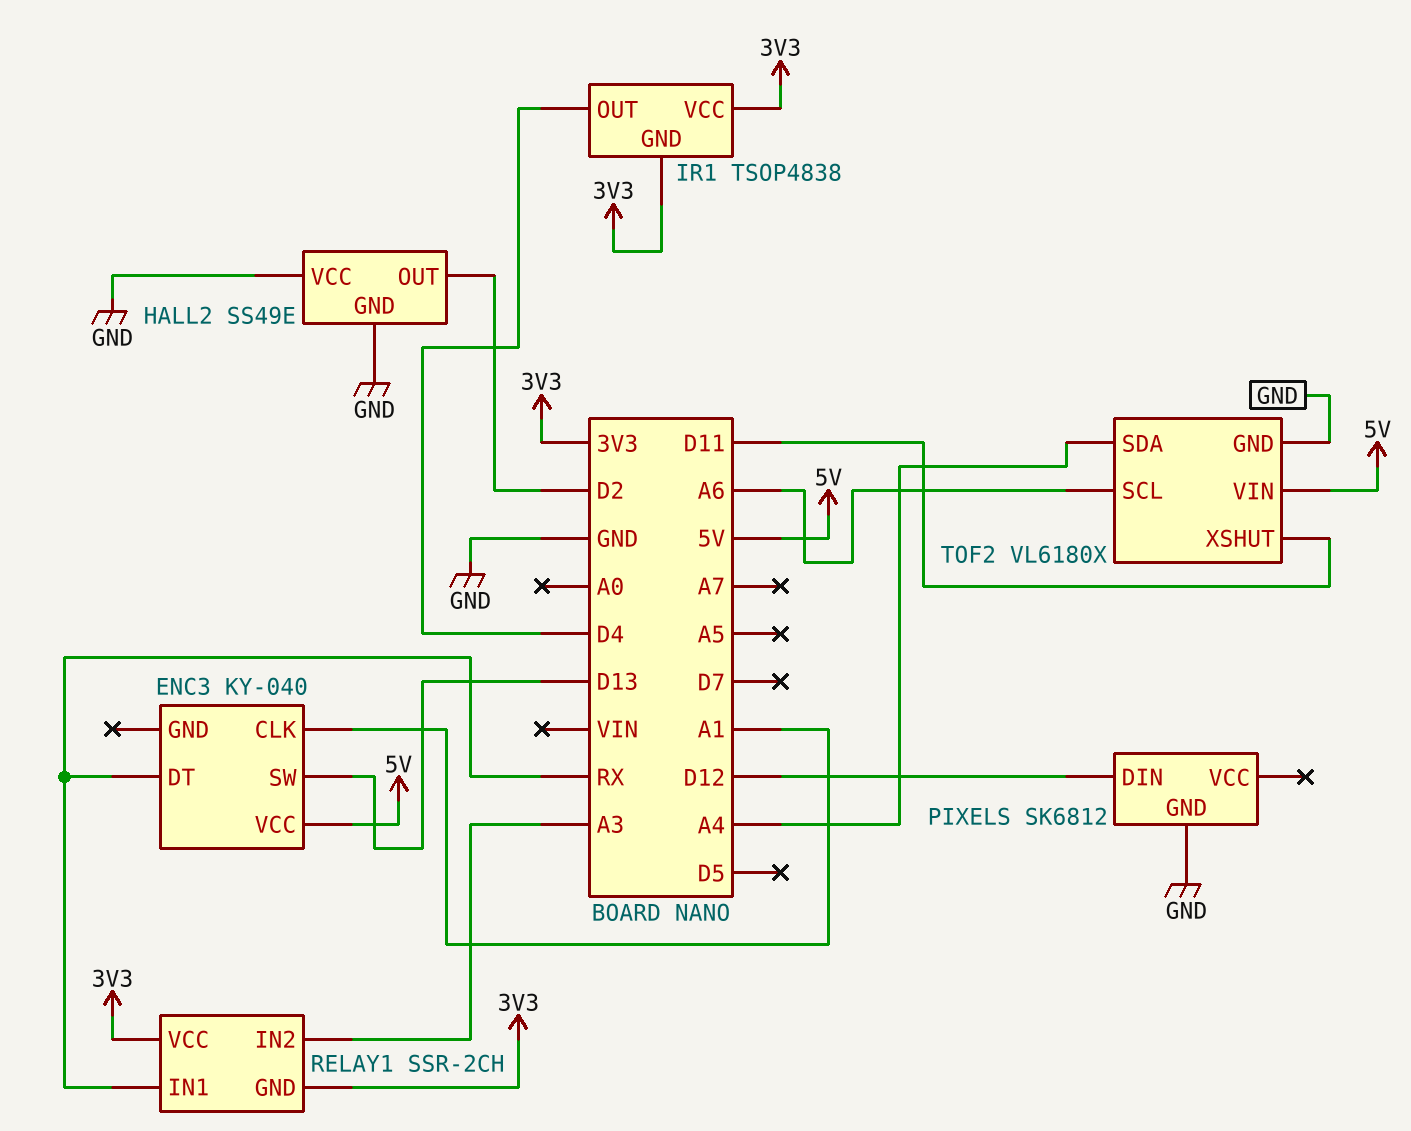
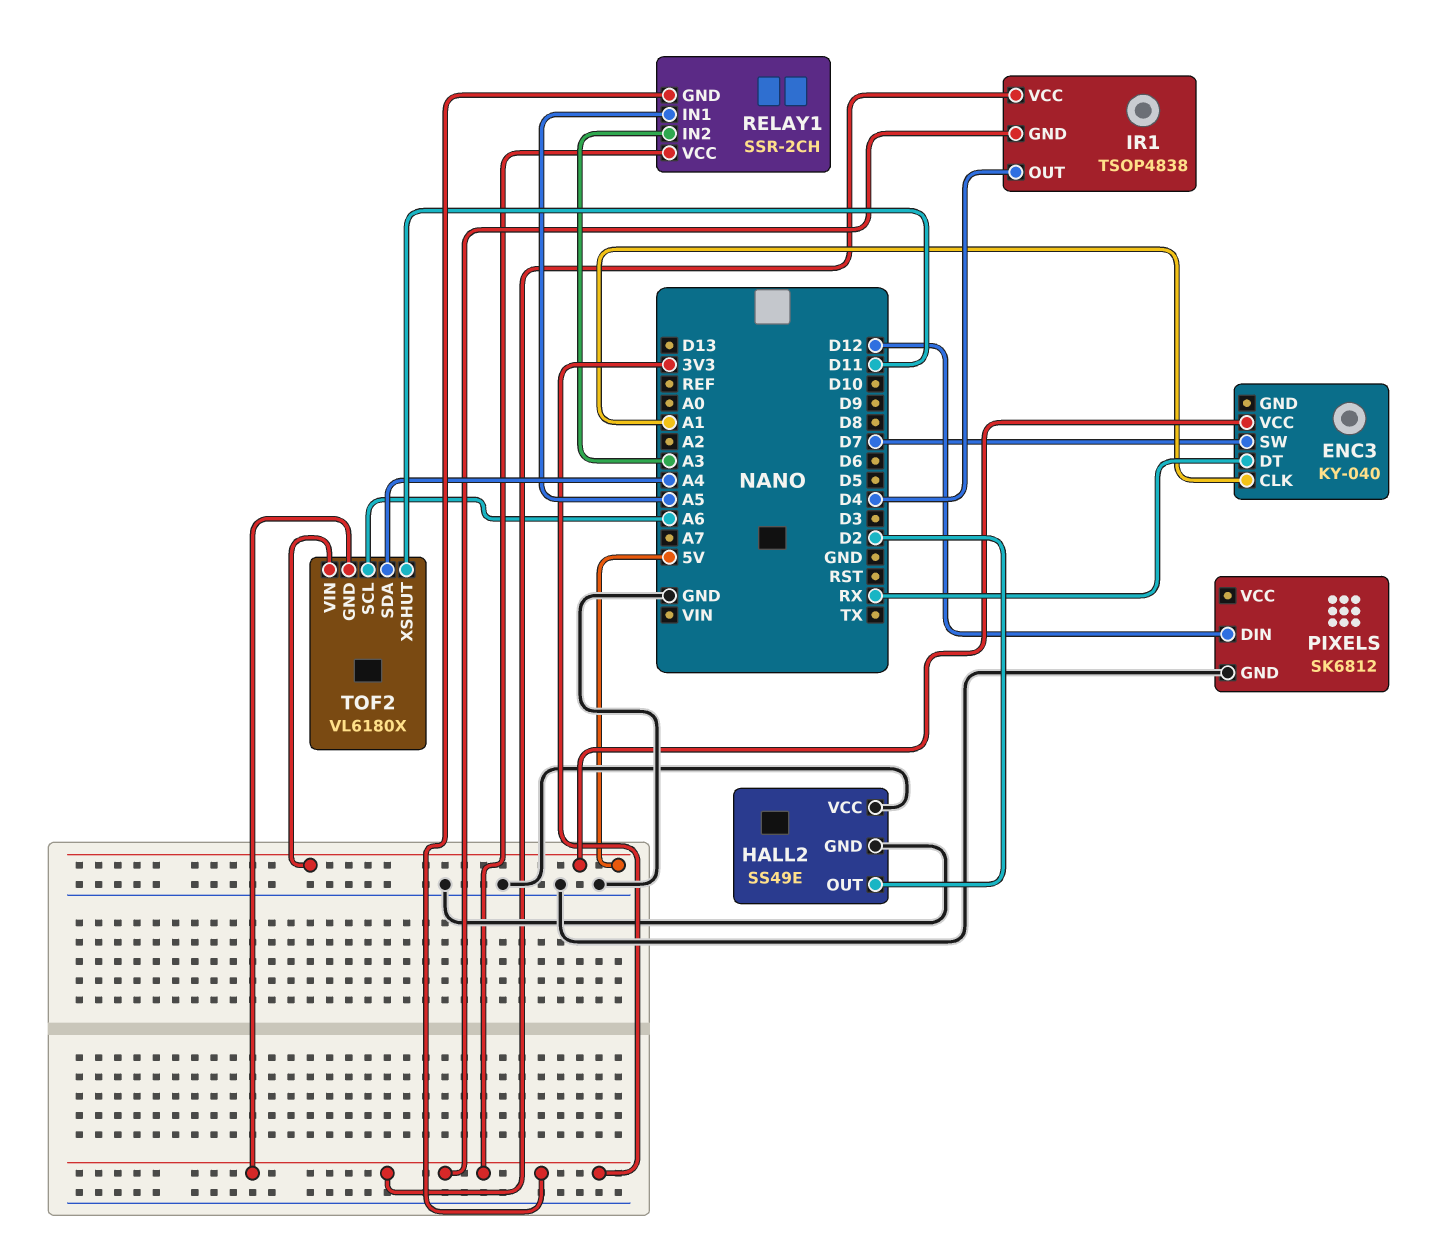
ENC3 pin SW: D13 -> D7
RELAY1 pin IN1: RX -> A5
TOF2 pin GND: GND -> 3V3

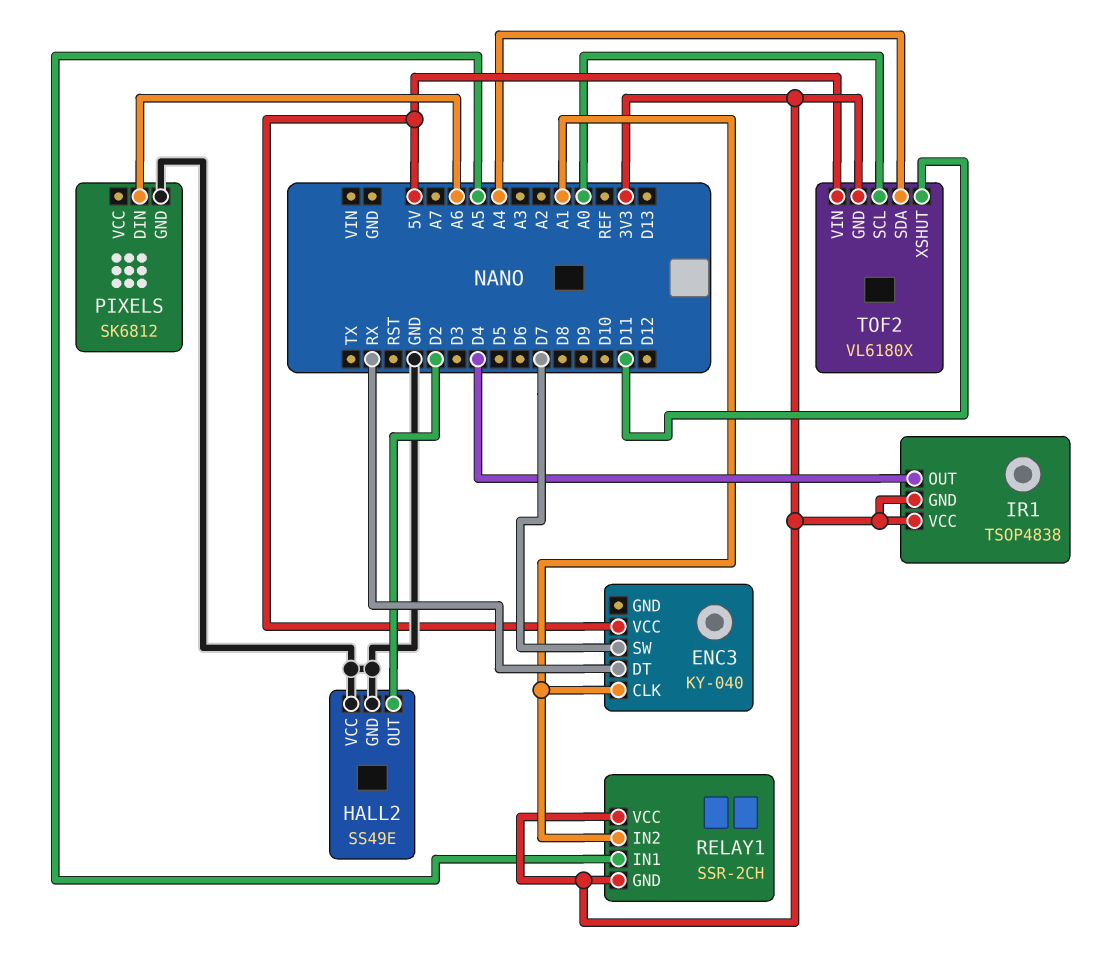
PIXELS pin DIN: D12 -> A6
RELAY1 pin IN2: A3 -> A1
TOF2 pin SCL: A6 -> A0

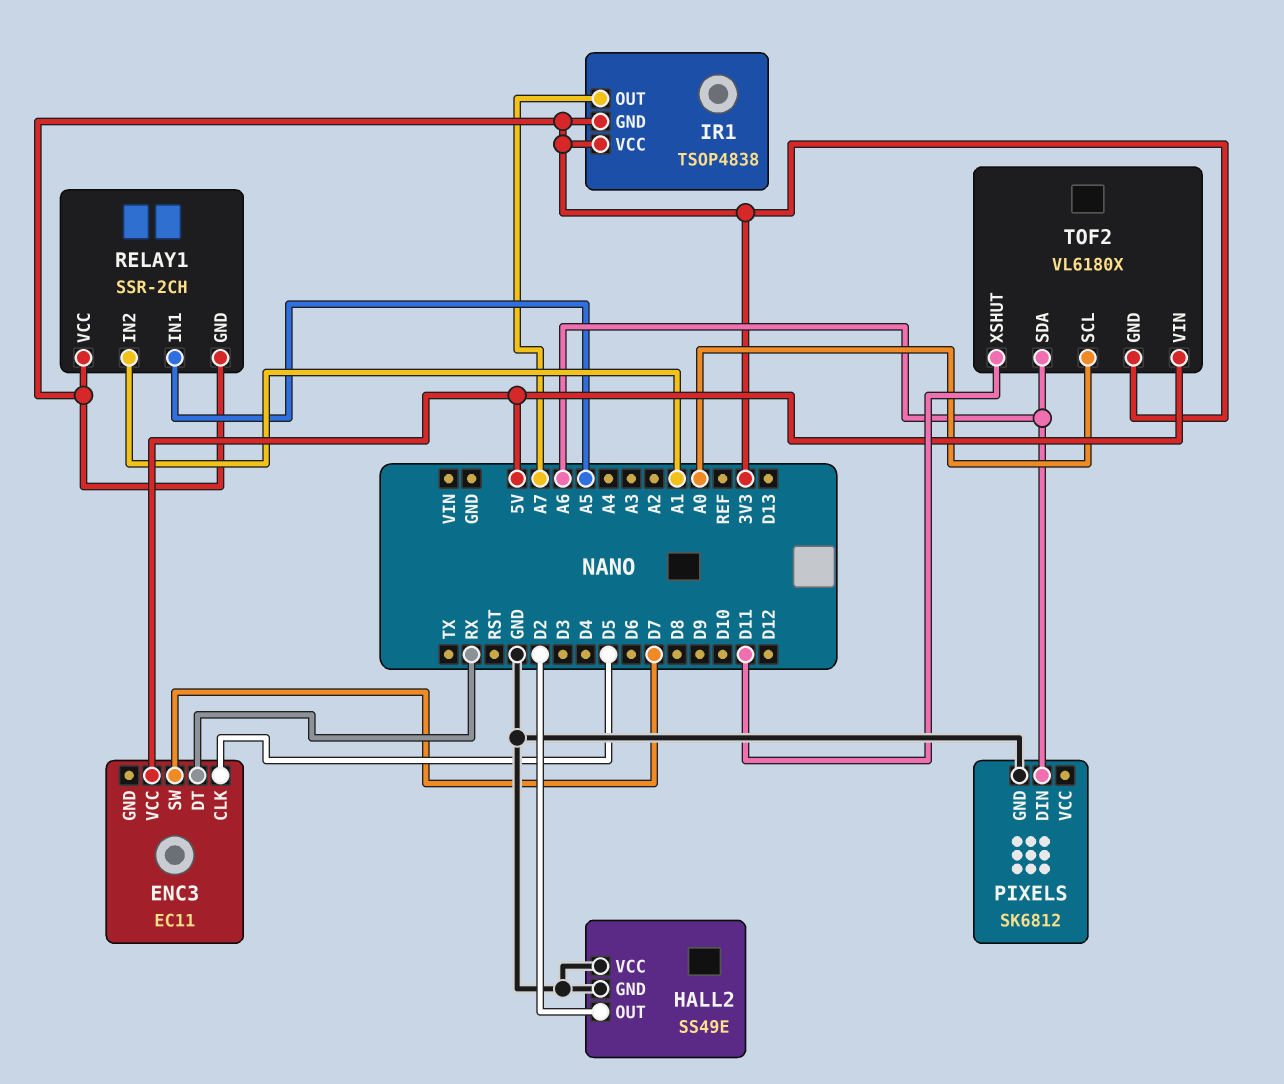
ENC3: KY-040 -> EC11
ENC3 pin CLK: A1 -> D5
IR1 pin OUT: D4 -> A7
TOF2 pin SDA: A4 -> A6

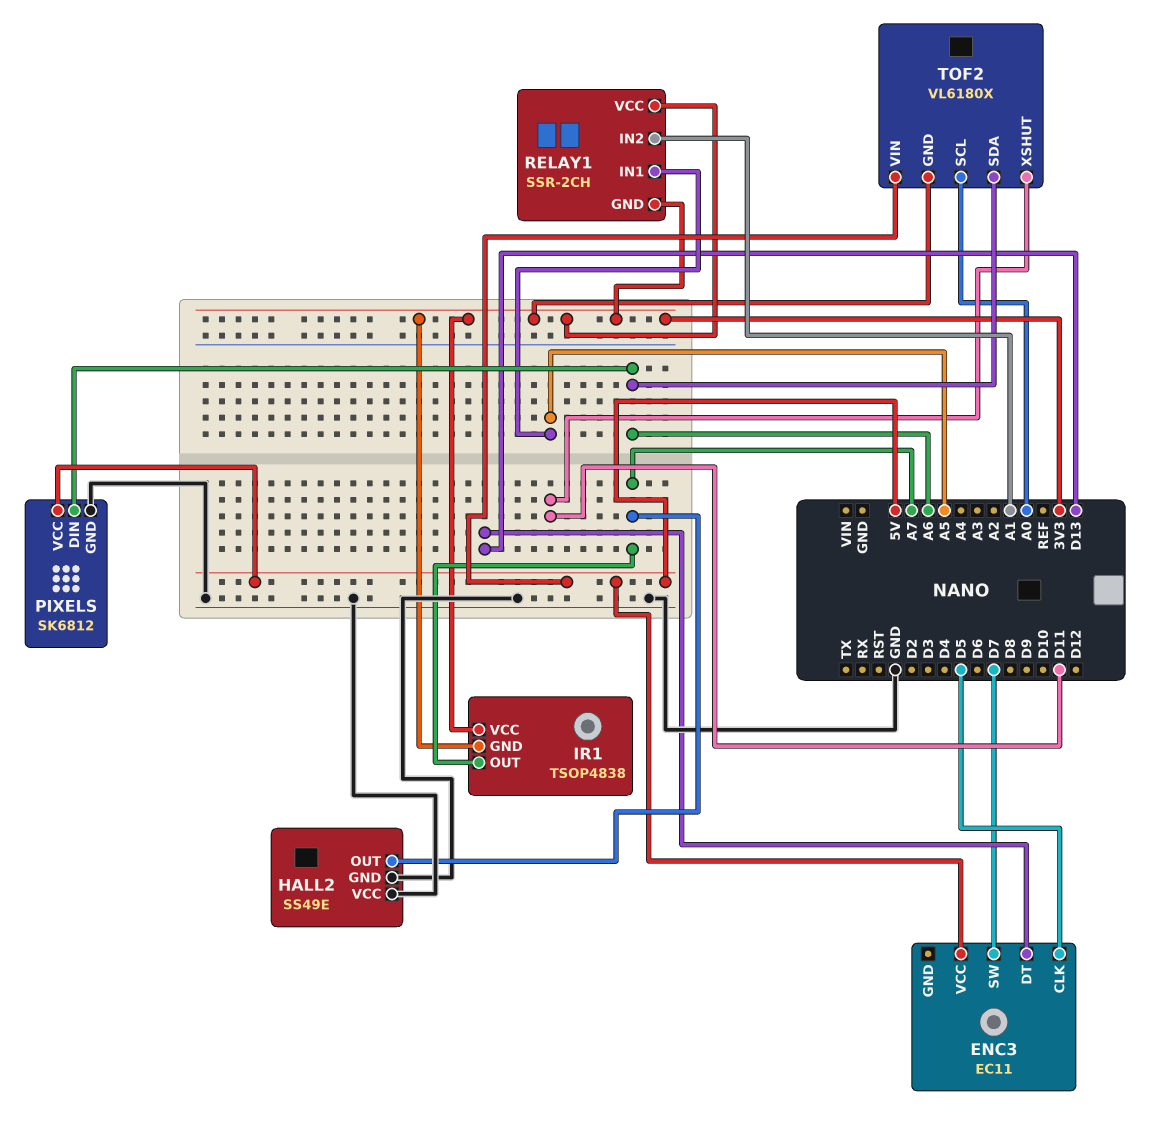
ENC3 pin DT: RX -> D13
HALL2 pin OUT: D2 -> A7
PIXELS pin VCC: none -> 5V

